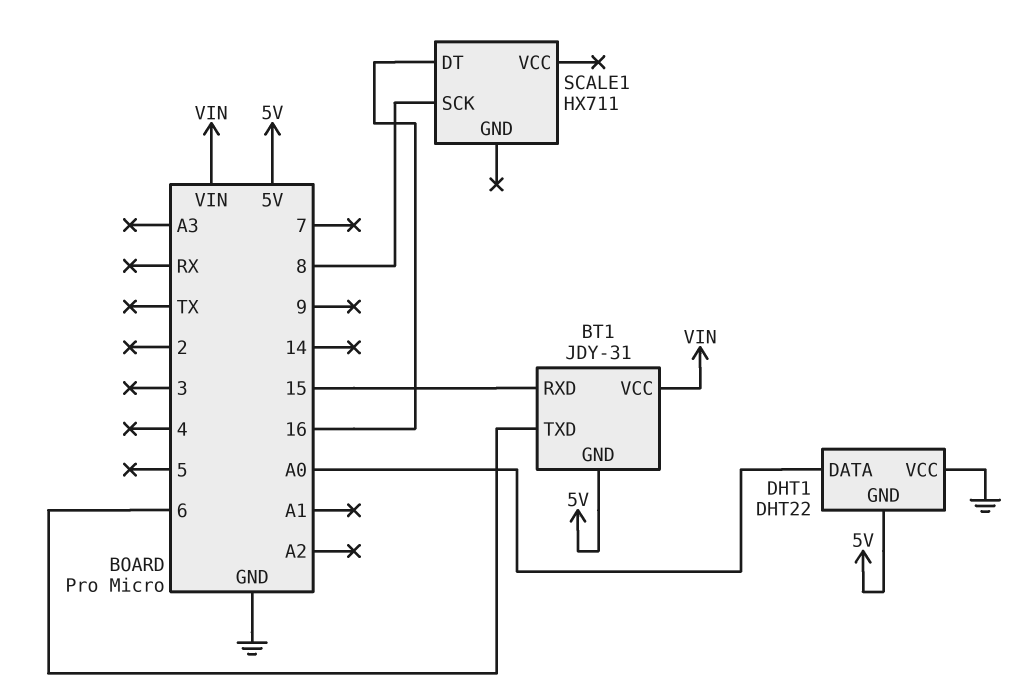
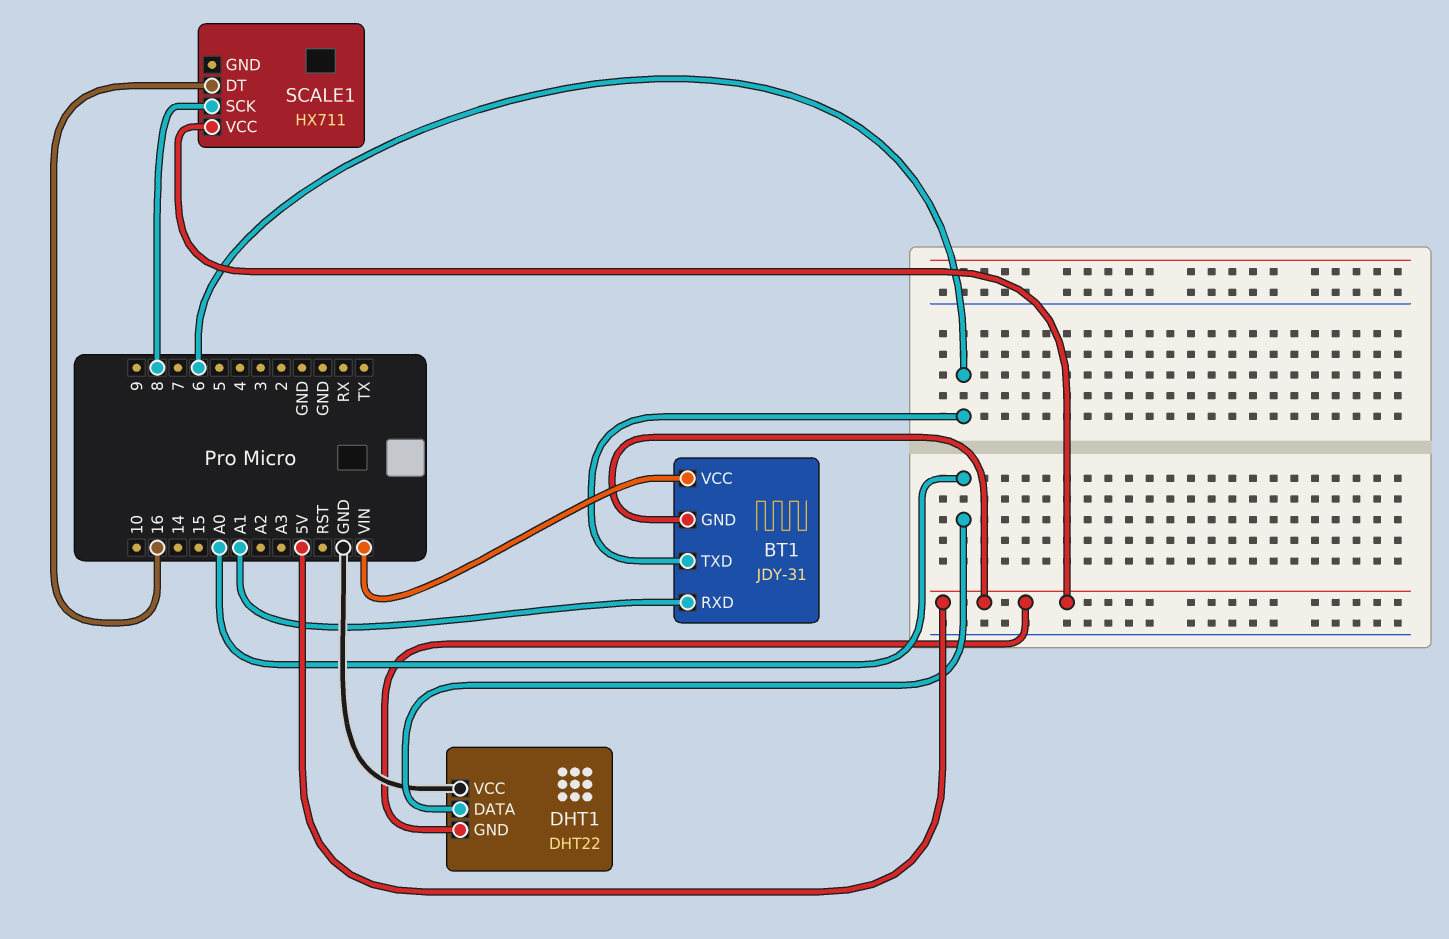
BT1 pin RXD: 15 -> A1
SCALE1 pin VCC: none -> 5V

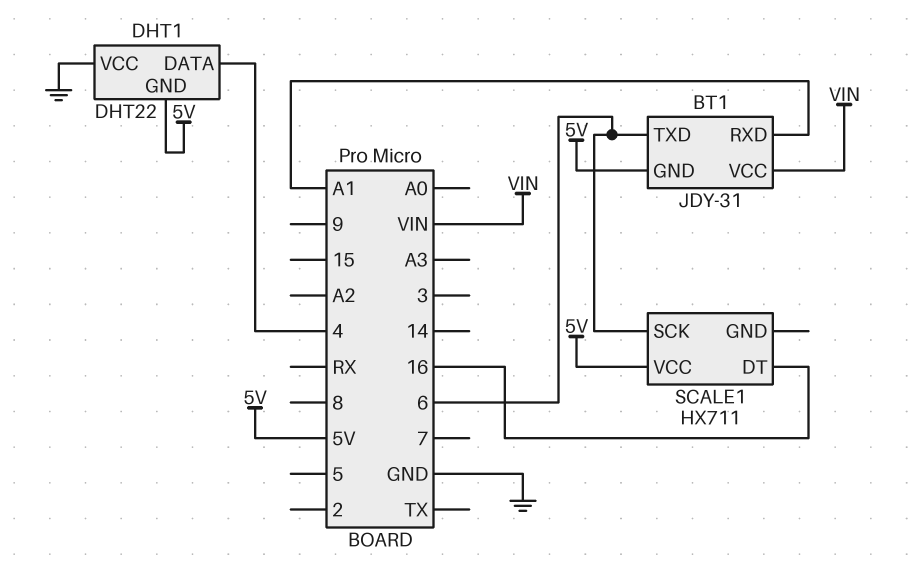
DHT1 pin DATA: A0 -> 4
SCALE1 pin SCK: 8 -> 6

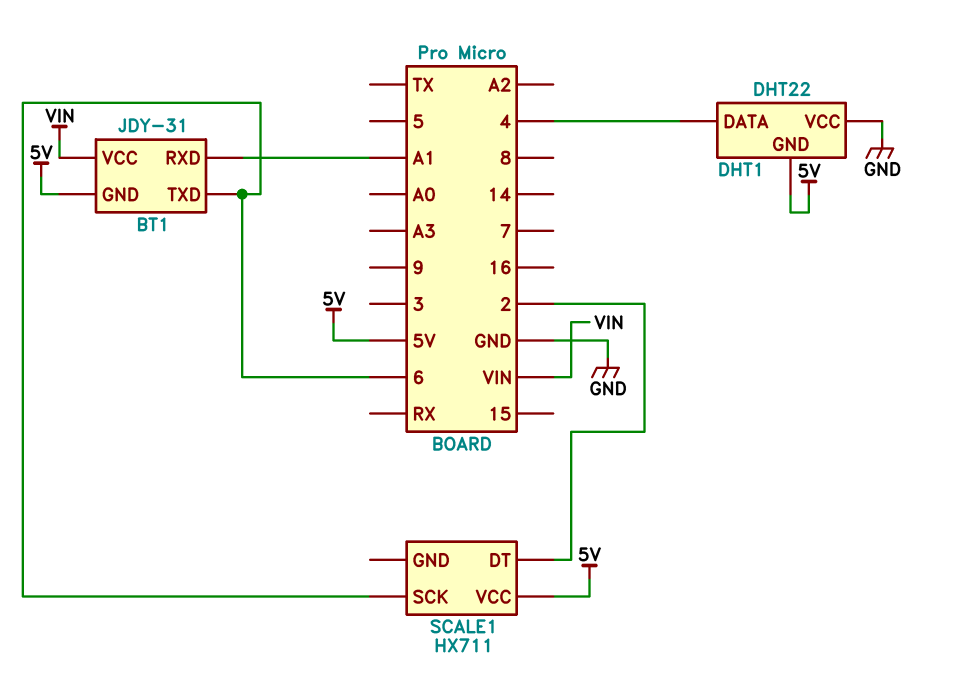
SCALE1 pin DT: 16 -> 2

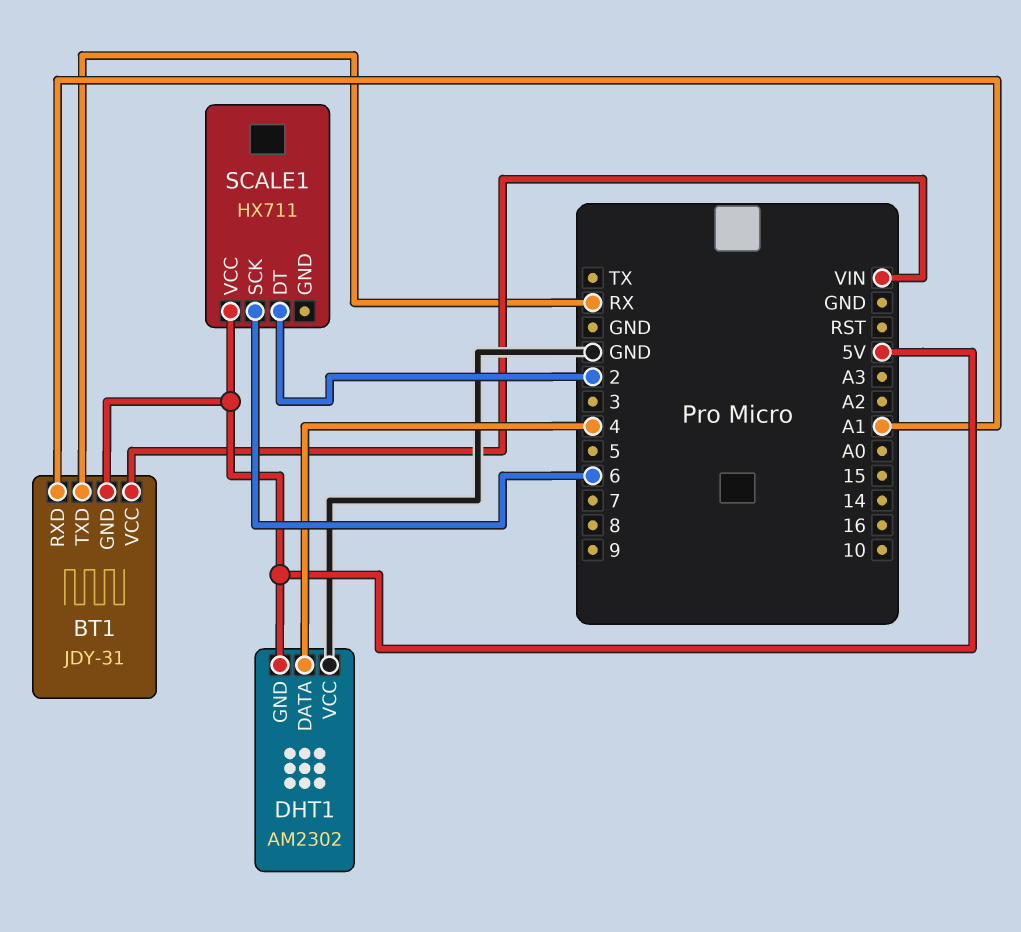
BT1 pin TXD: 6 -> RX
DHT1: DHT22 -> AM2302

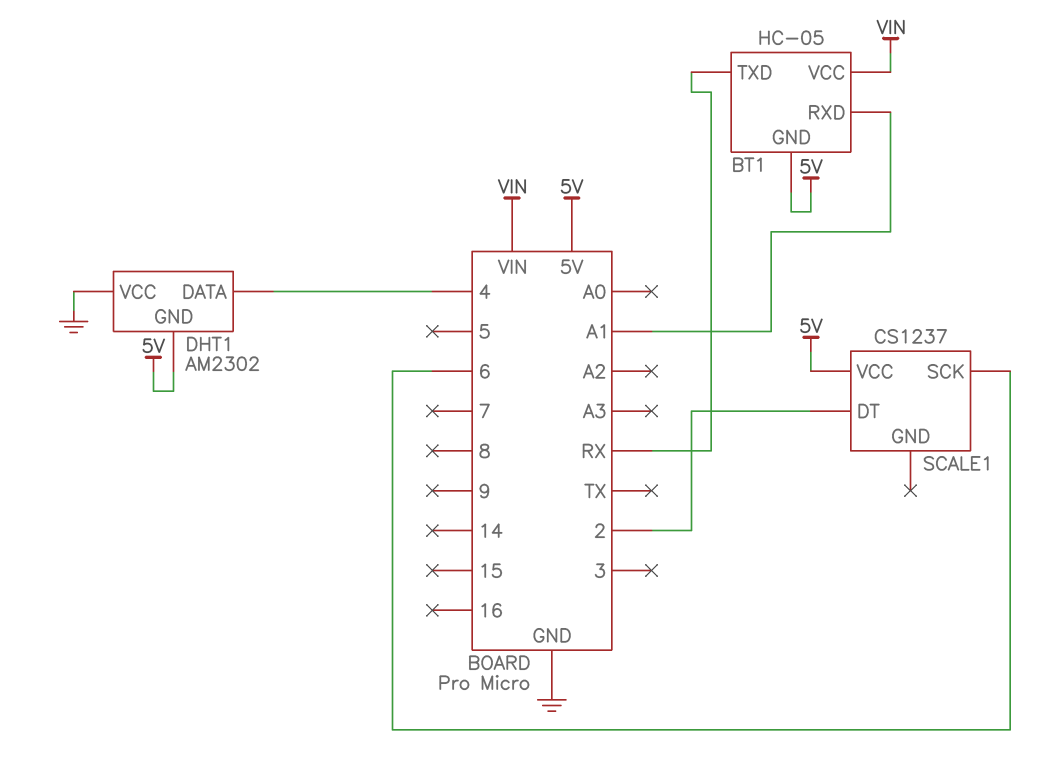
BT1: JDY-31 -> HC-05
SCALE1: HX711 -> CS1237

